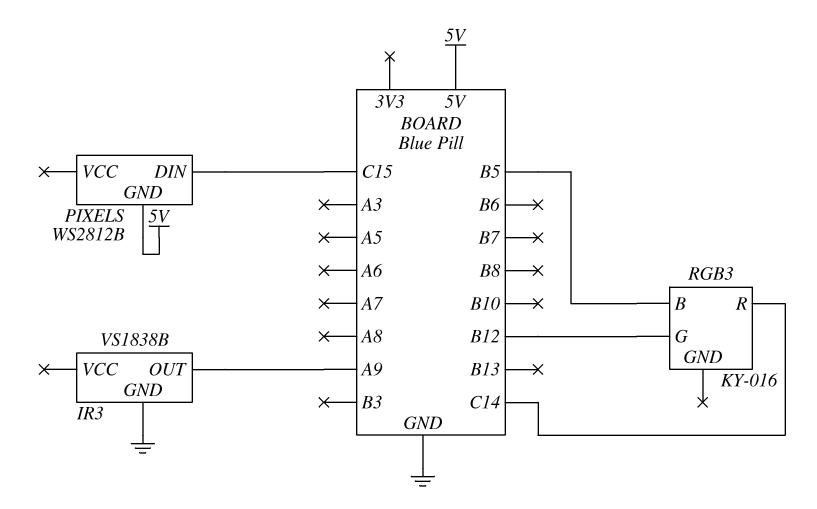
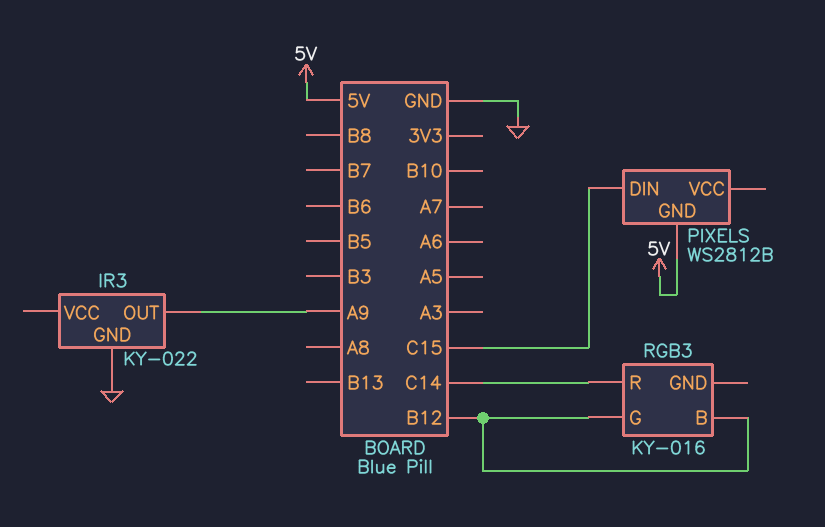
IR3: VS1838B -> KY-022
RGB3 pin B: B5 -> B12

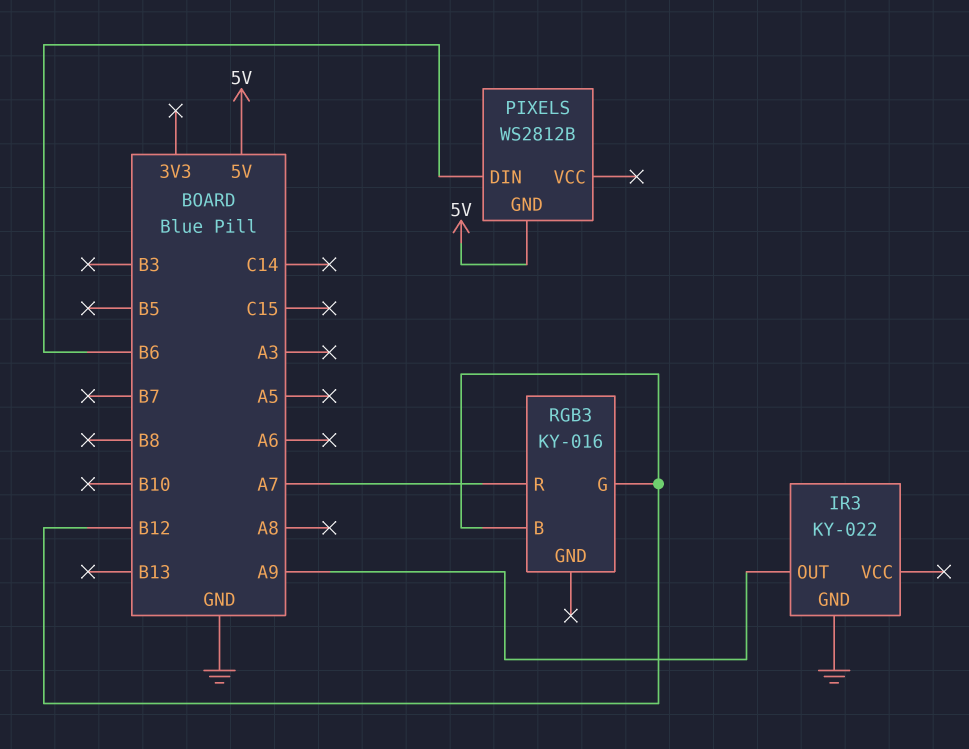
PIXELS pin DIN: C15 -> B6
RGB3 pin R: C14 -> A7

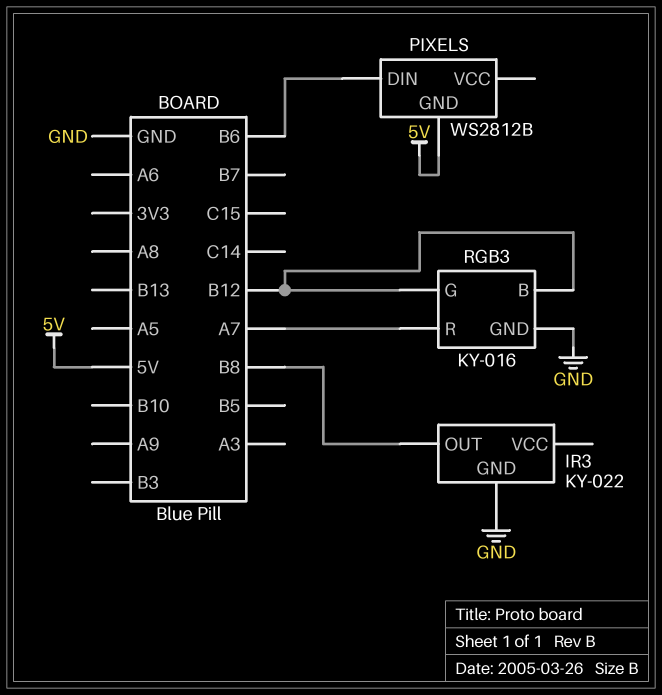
IR3 pin OUT: A9 -> B8
RGB3 pin GND: none -> GND

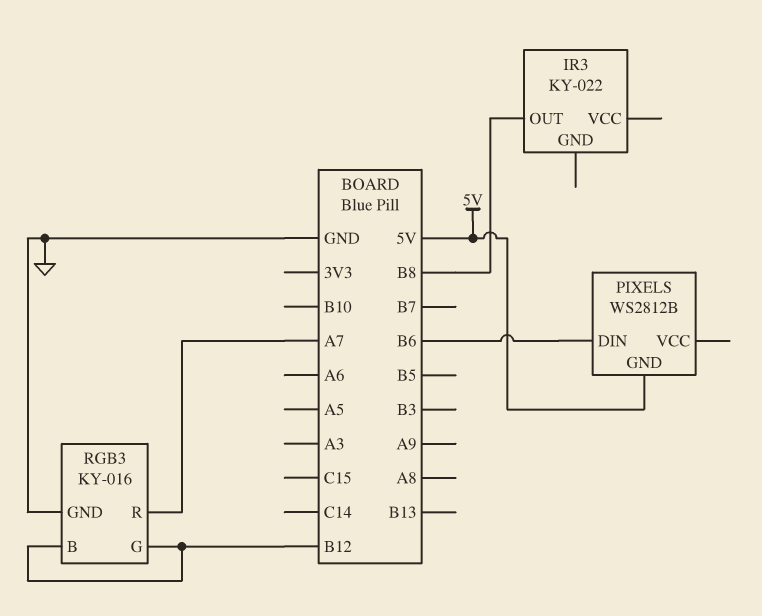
IR3 pin GND: GND -> none

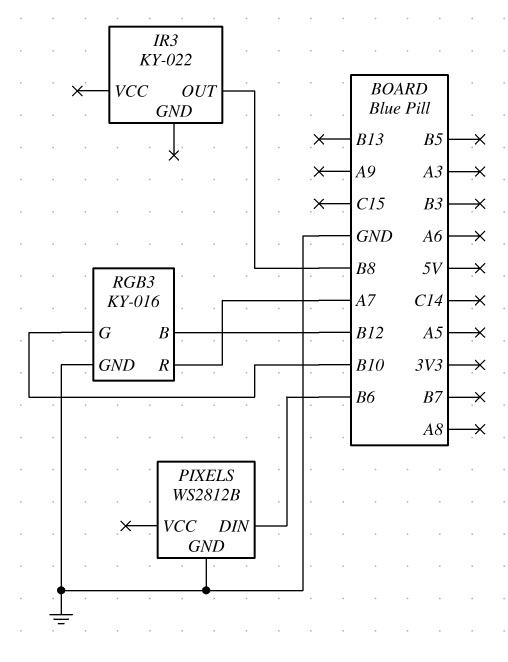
PIXELS pin GND: 5V -> GND
RGB3 pin G: B12 -> B10

